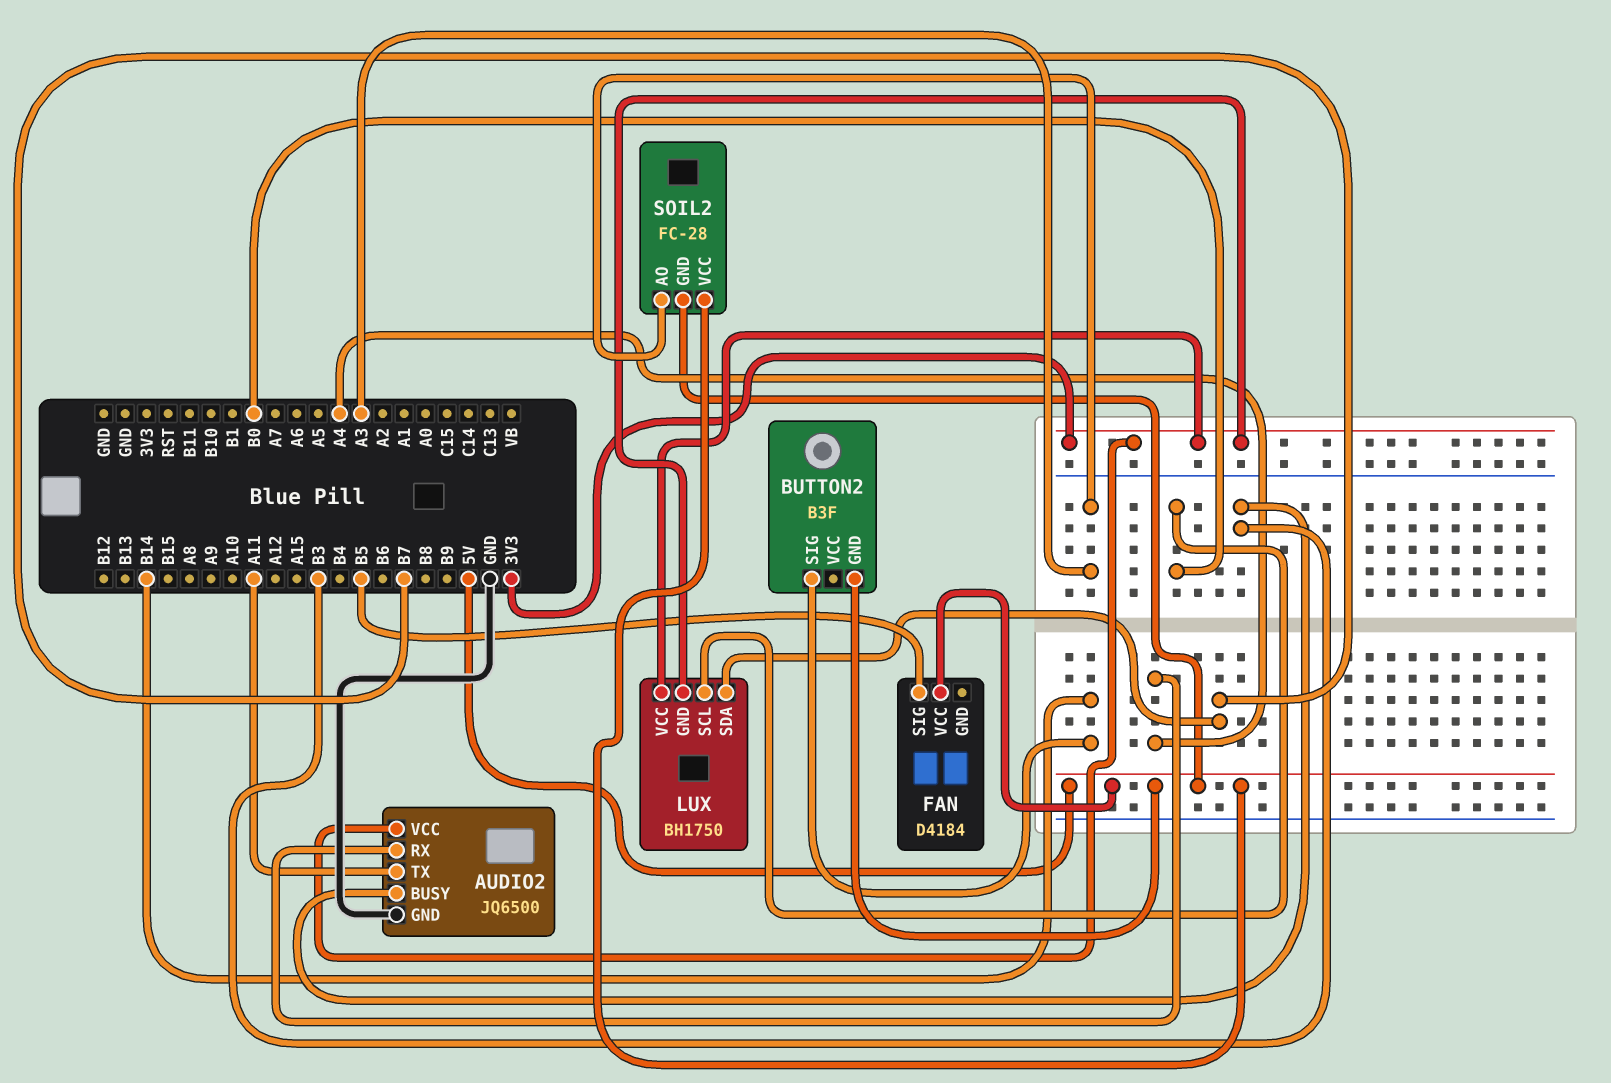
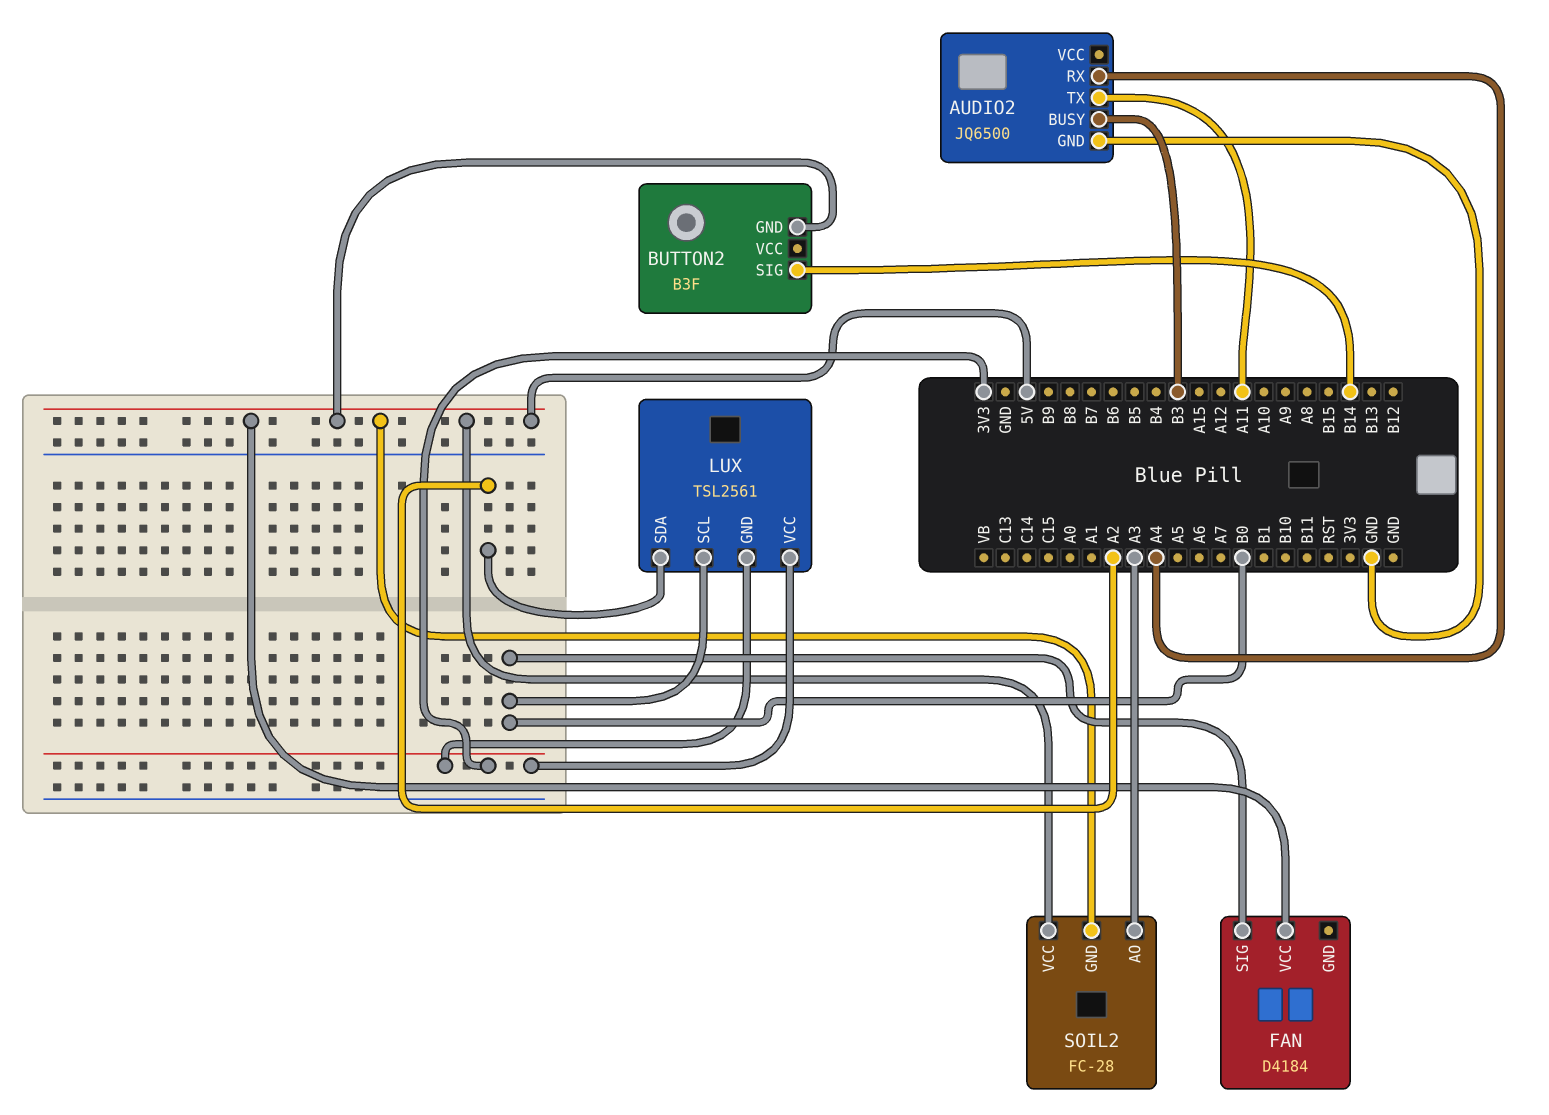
AUDIO2 pin VCC: 3V3 -> none
FAN pin SIG: B5 -> B0
LUX: BH1750 -> TSL2561
LUX pin SDA: B7 -> A2

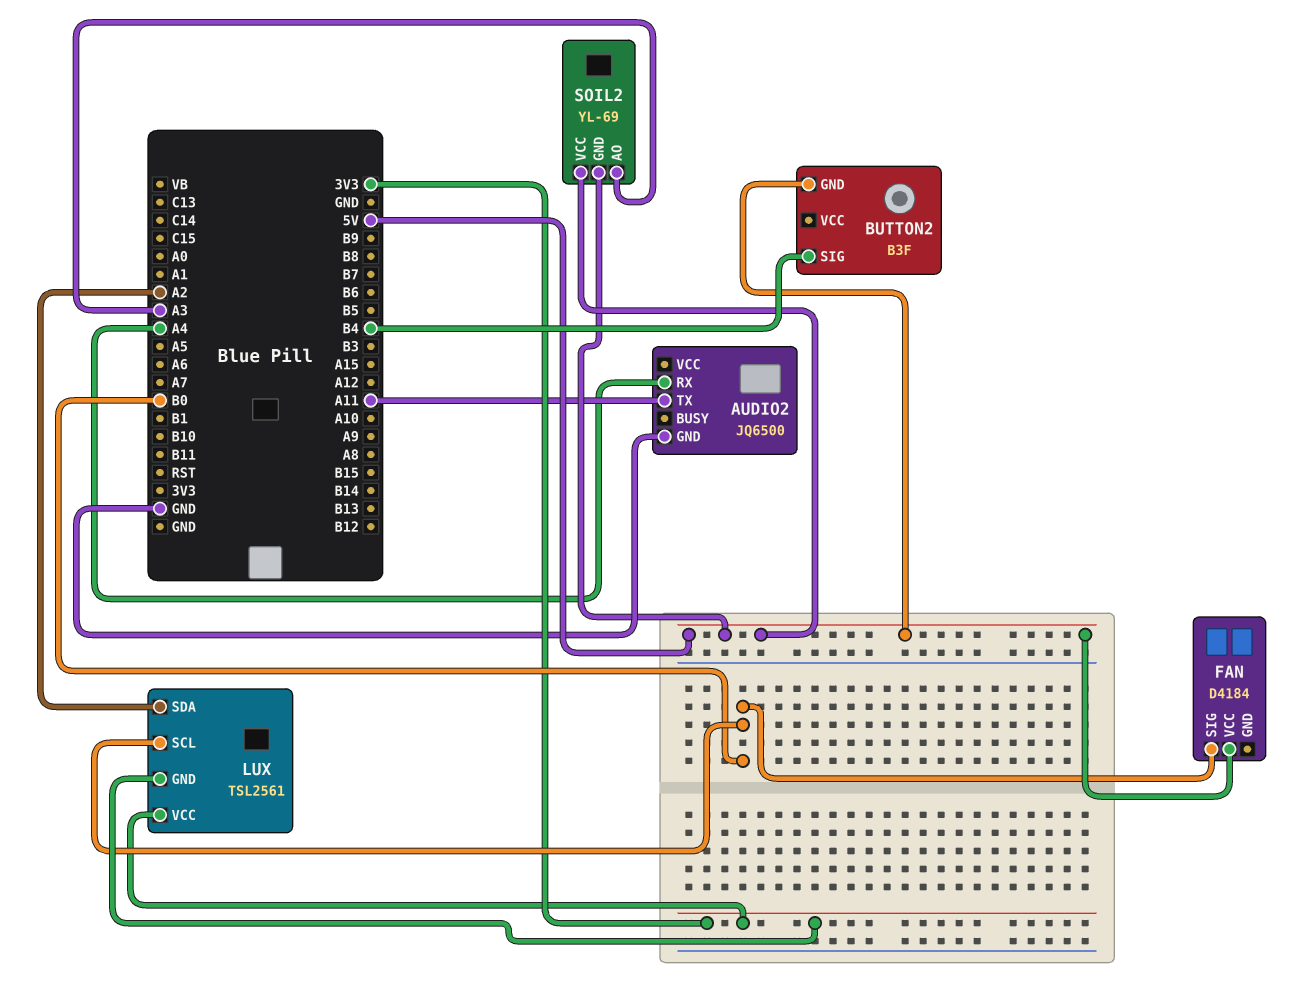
AUDIO2 pin BUSY: B3 -> none
BUTTON2 pin SIG: B14 -> B4
SOIL2: FC-28 -> YL-69

